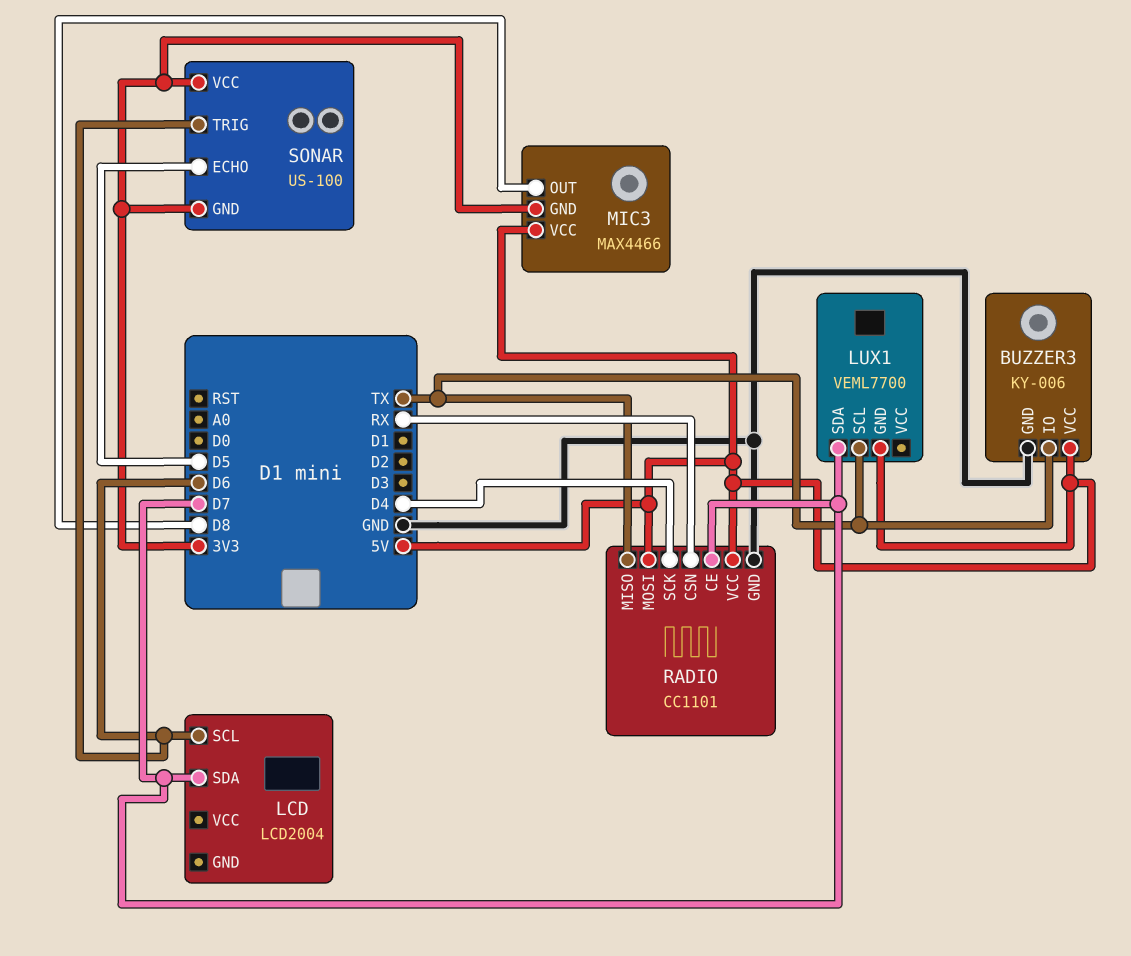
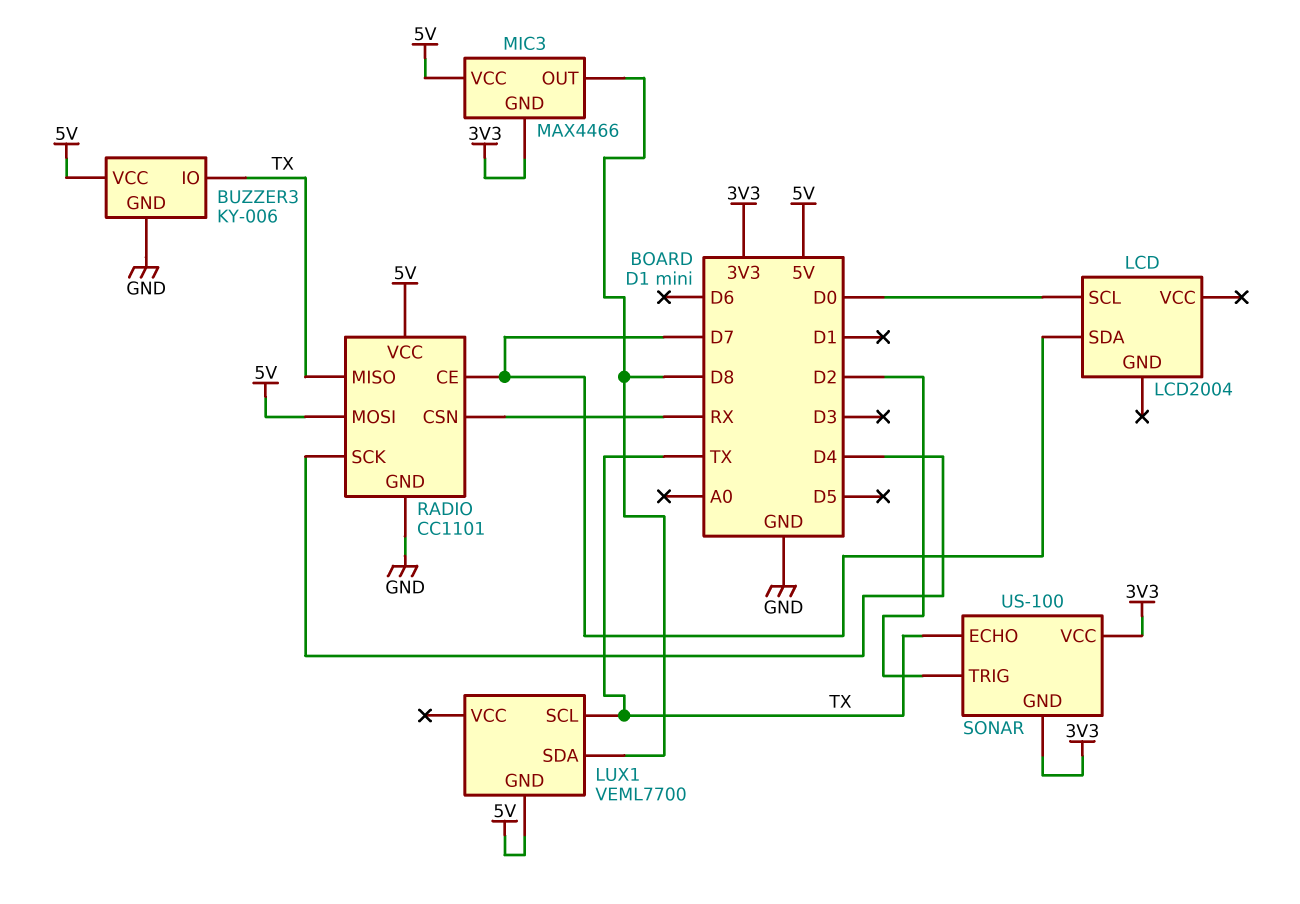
LCD pin SCL: D6 -> D0
LUX1 pin SDA: D7 -> D8
SONAR pin ECHO: D5 -> TX
SONAR pin TRIG: D6 -> D2

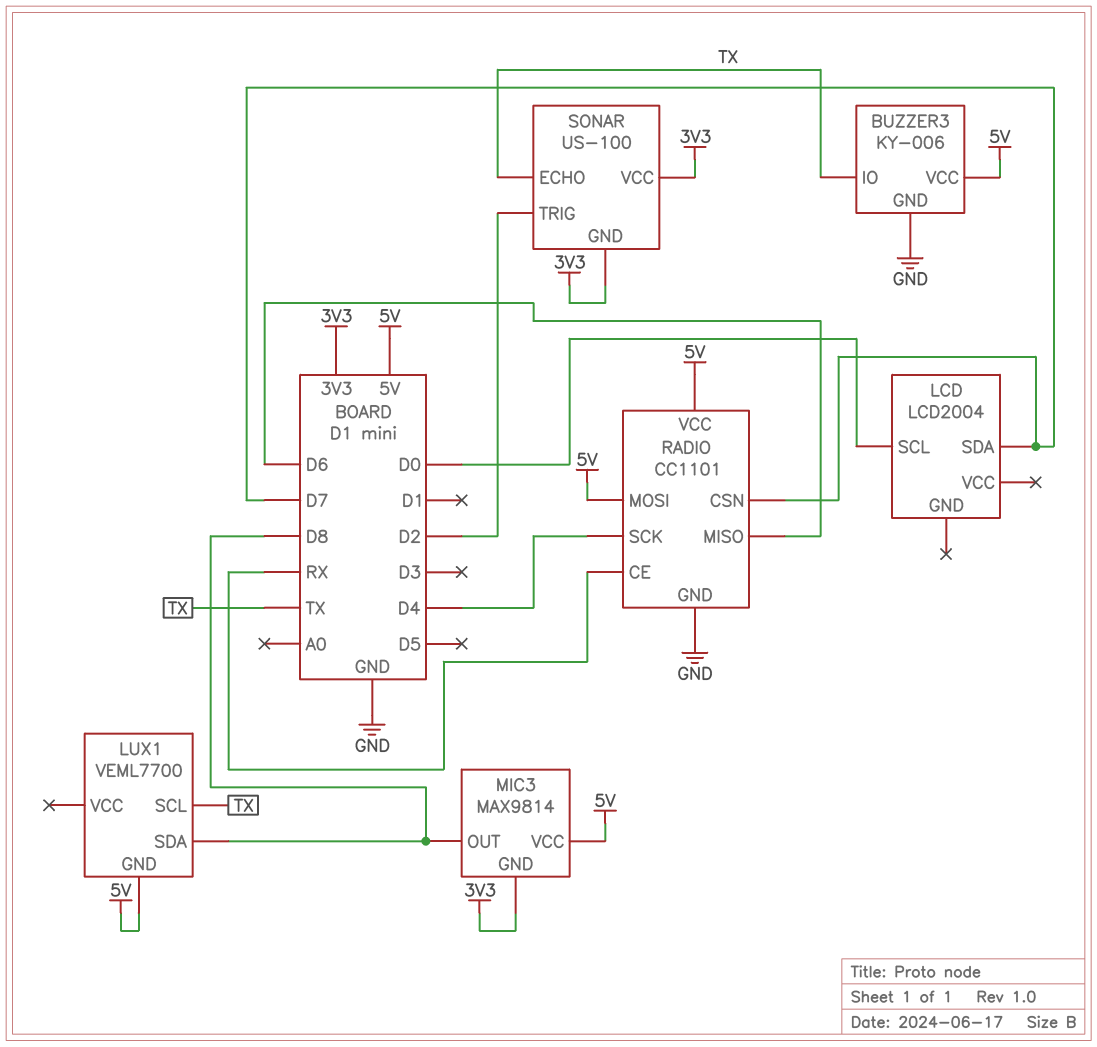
MIC3: MAX4466 -> MAX9814
RADIO pin CE: D7 -> RX
RADIO pin CSN: RX -> D7
RADIO pin MISO: TX -> D6

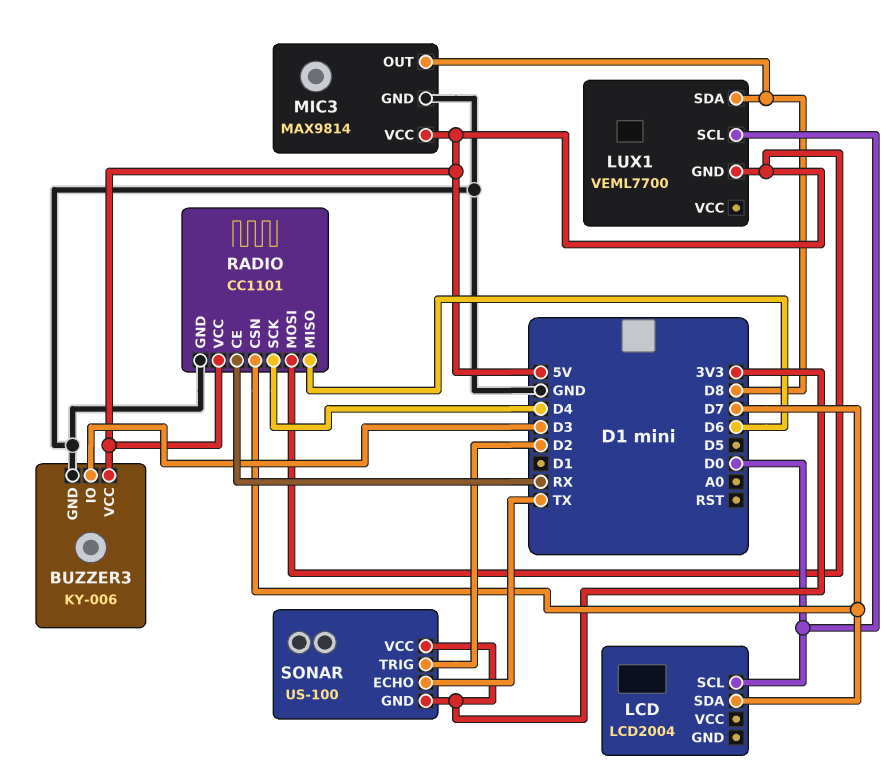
BUZZER3 pin IO: TX -> D3
LUX1 pin SCL: TX -> D0
MIC3 pin GND: 3V3 -> GND

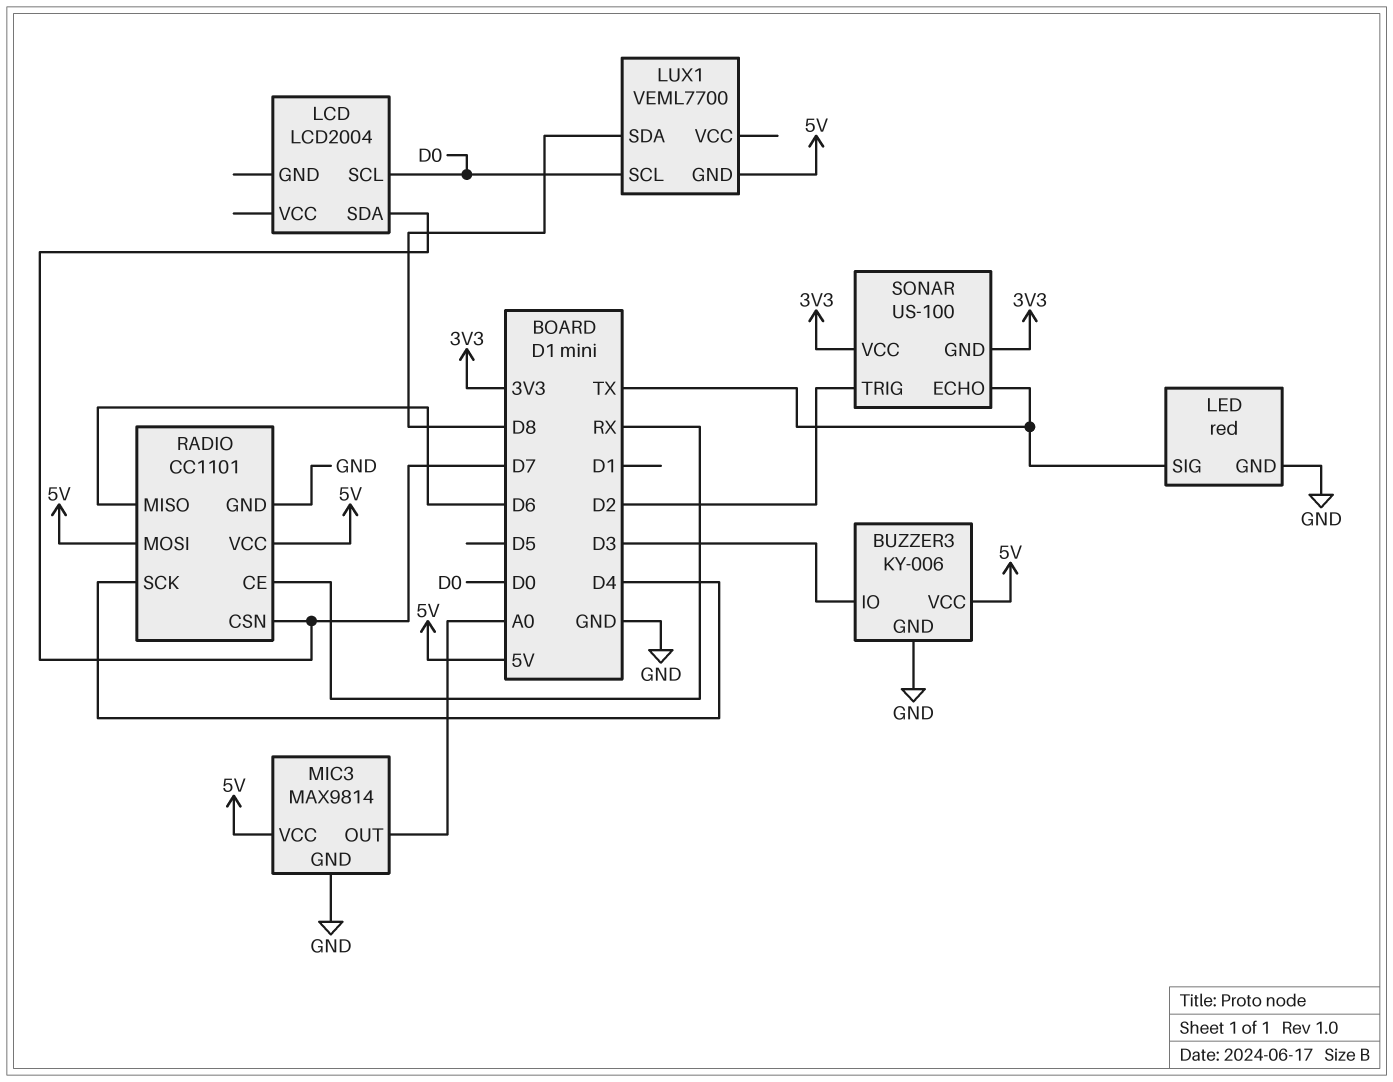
LED: none -> red
LED pin GND: none -> GND
LED pin SIG: none -> TX
MIC3 pin OUT: D8 -> A0

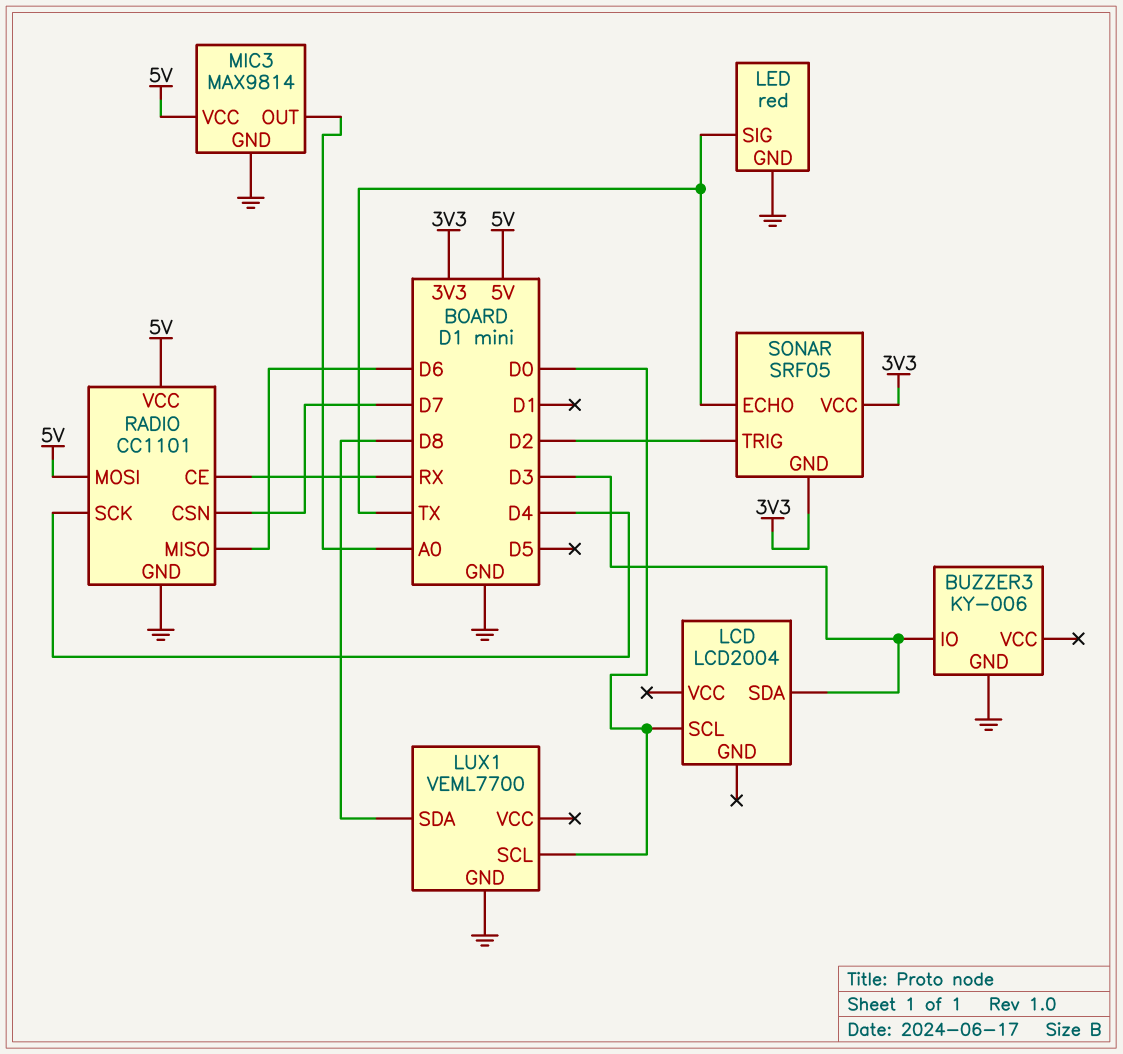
BUZZER3 pin VCC: 5V -> none
LCD pin SDA: D7 -> D3
LUX1 pin GND: 5V -> GND
SONAR: US-100 -> SRF05

